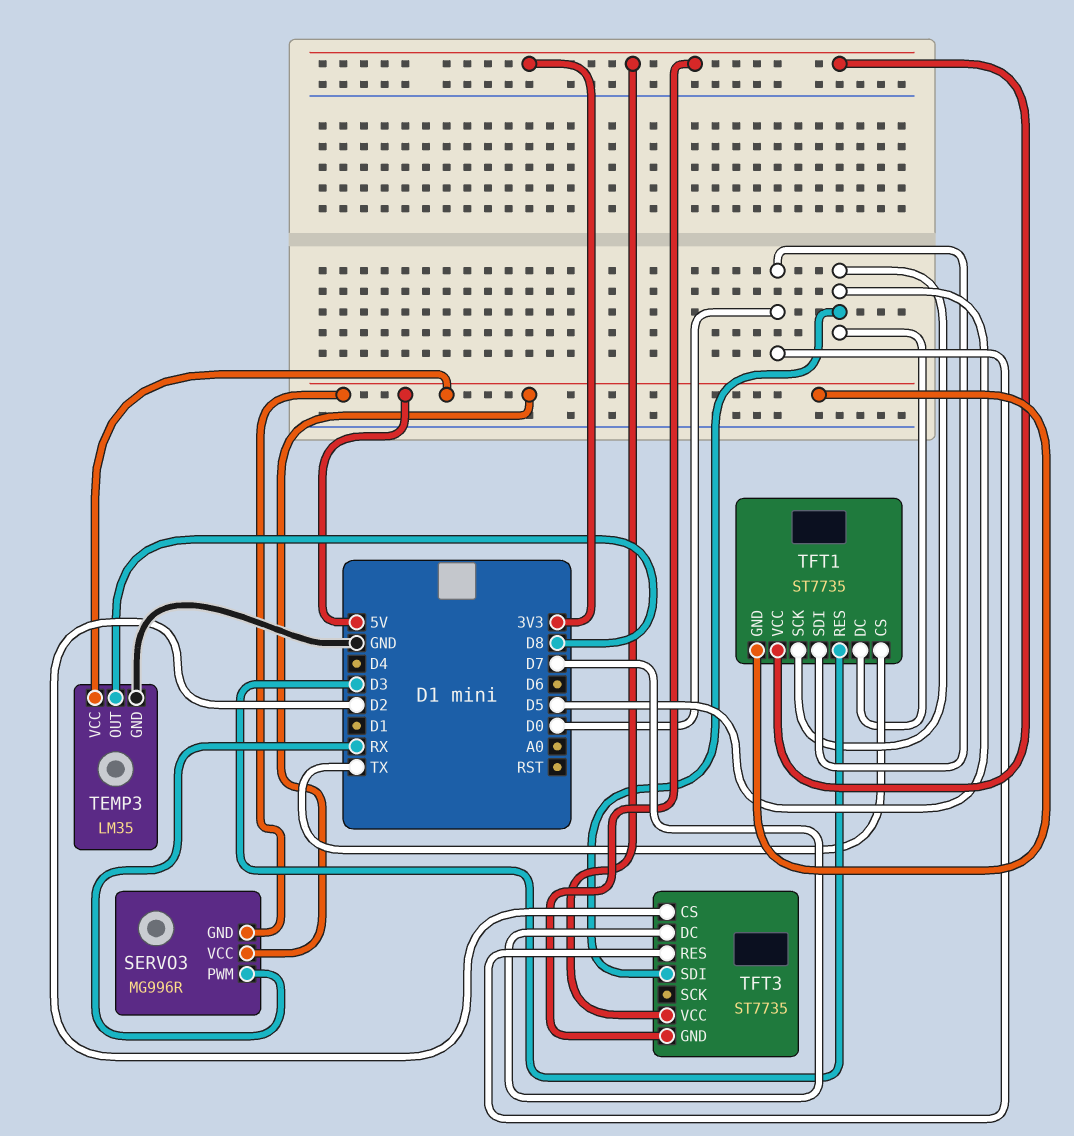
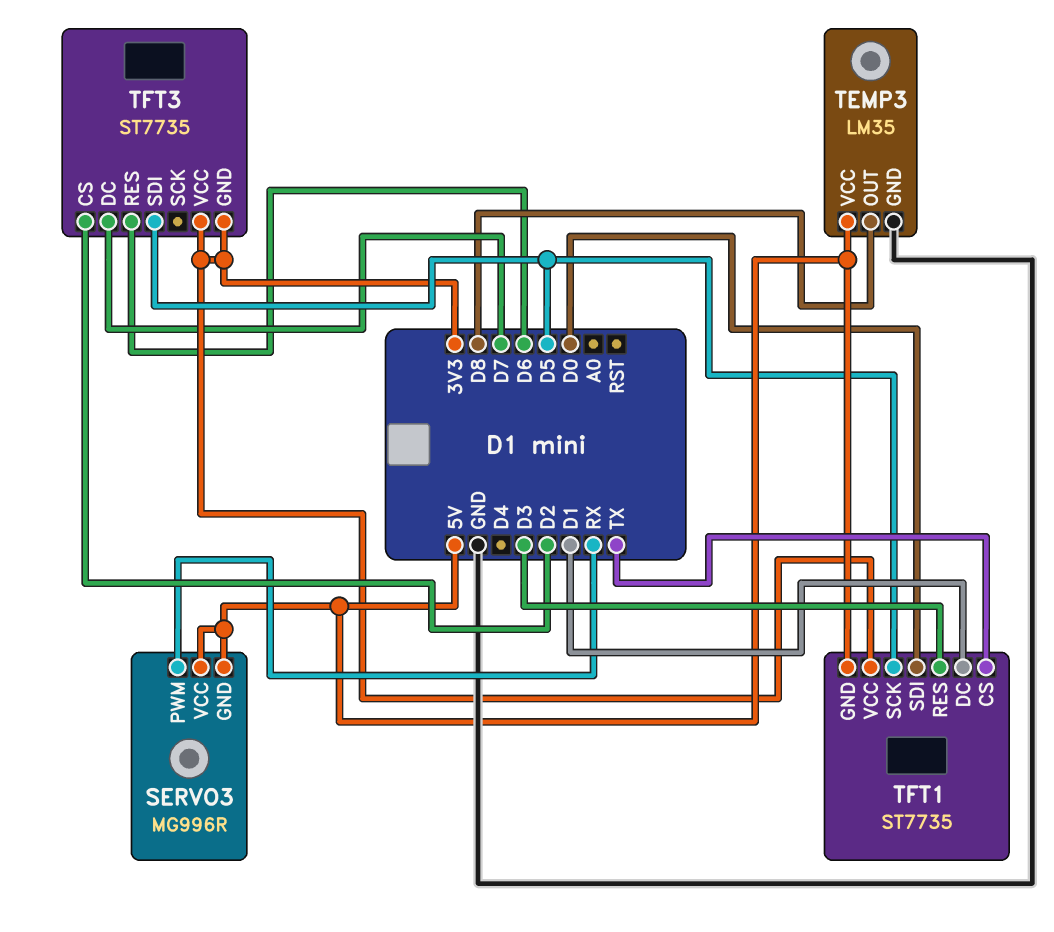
TFT1 pin DC: D5 -> D1
TFT3 pin RES: D0 -> D6

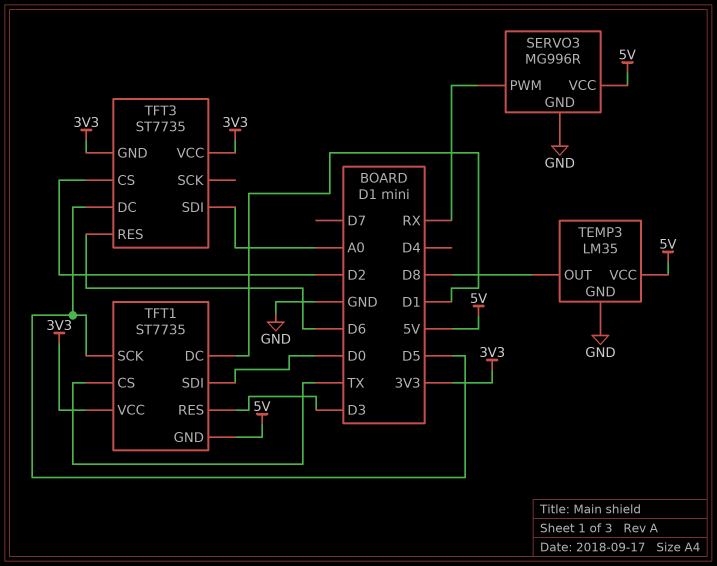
SERVO3 pin GND: 5V -> GND
TFT3 pin DC: D7 -> D5
TFT3 pin SDI: D5 -> A0

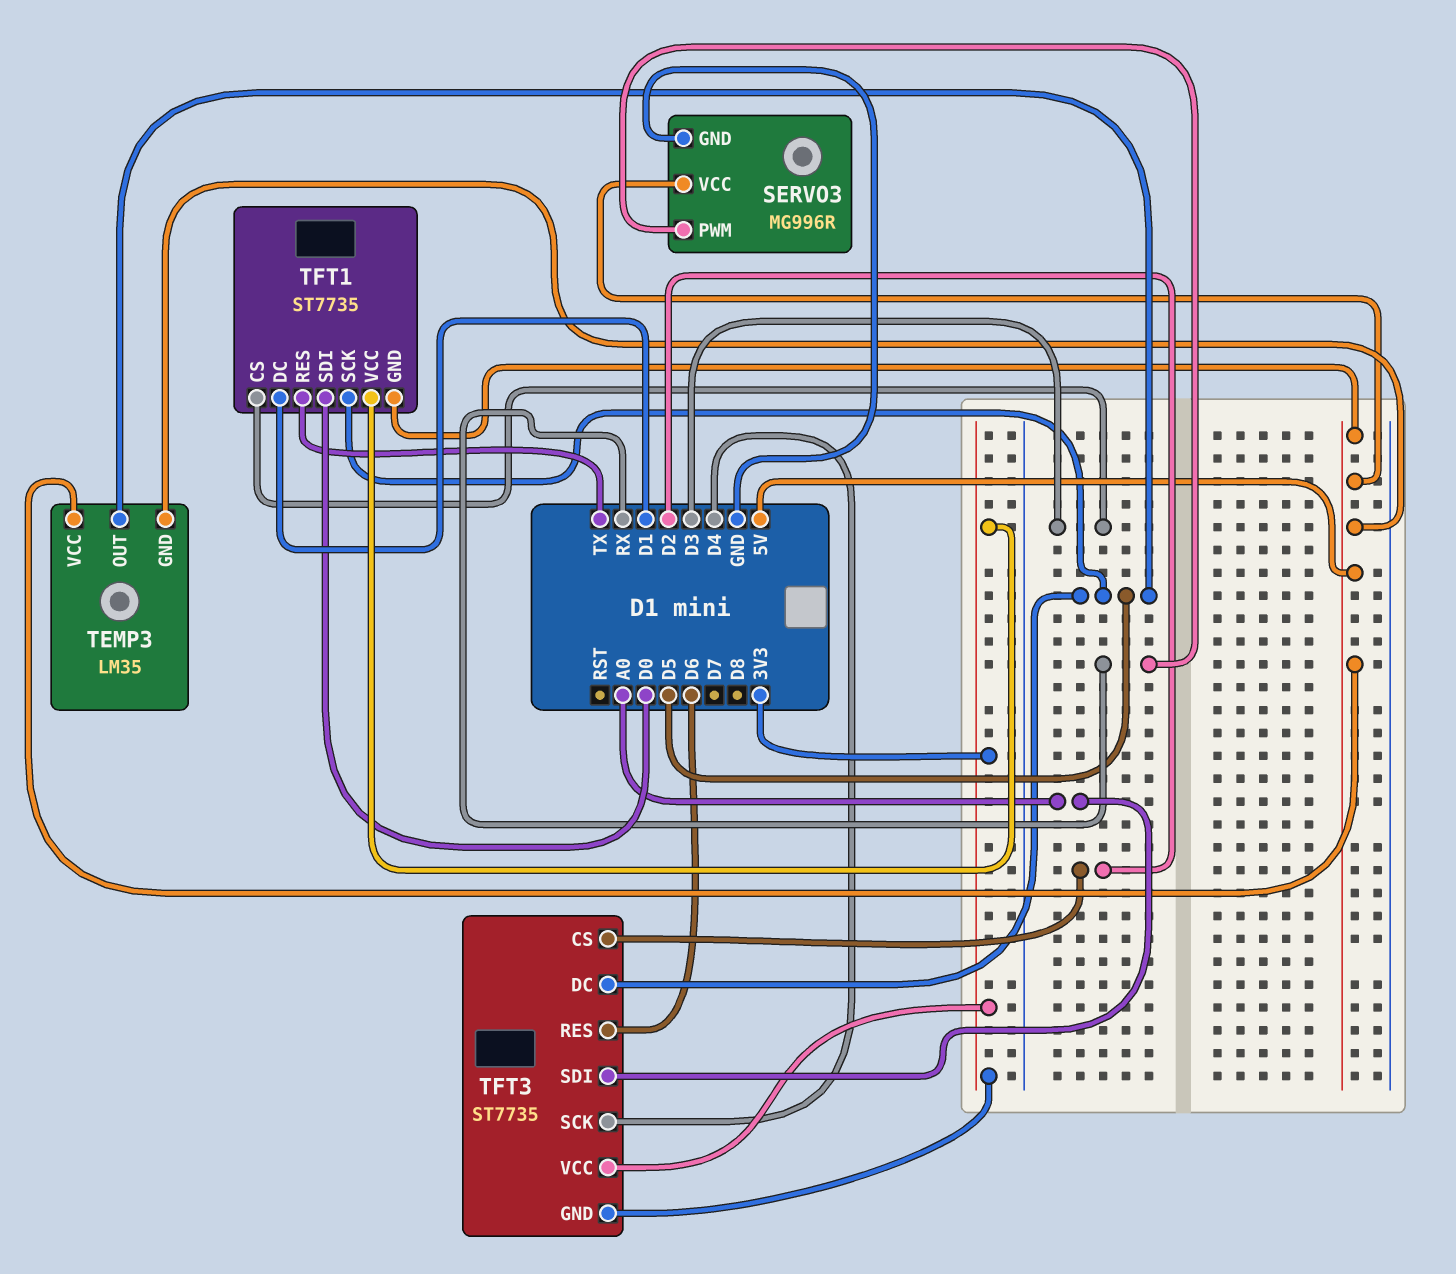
TEMP3 pin GND: GND -> 5V
TEMP3 pin OUT: D8 -> D5
TFT1 pin CS: TX -> D3
TFT1 pin RES: D3 -> TX
TFT3 pin SCK: none -> D4

